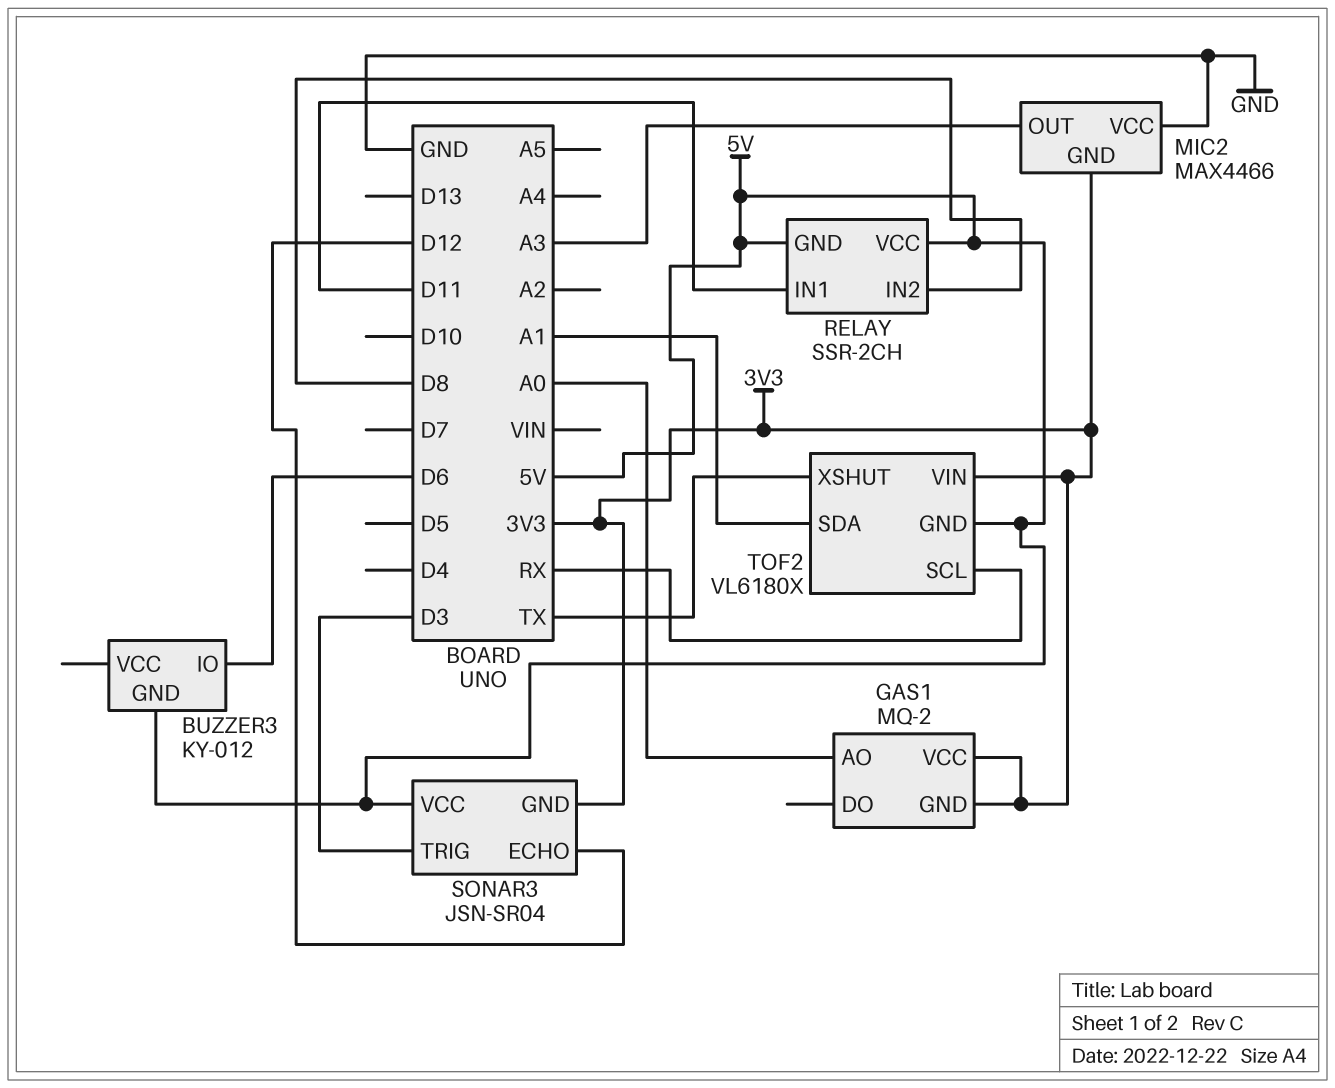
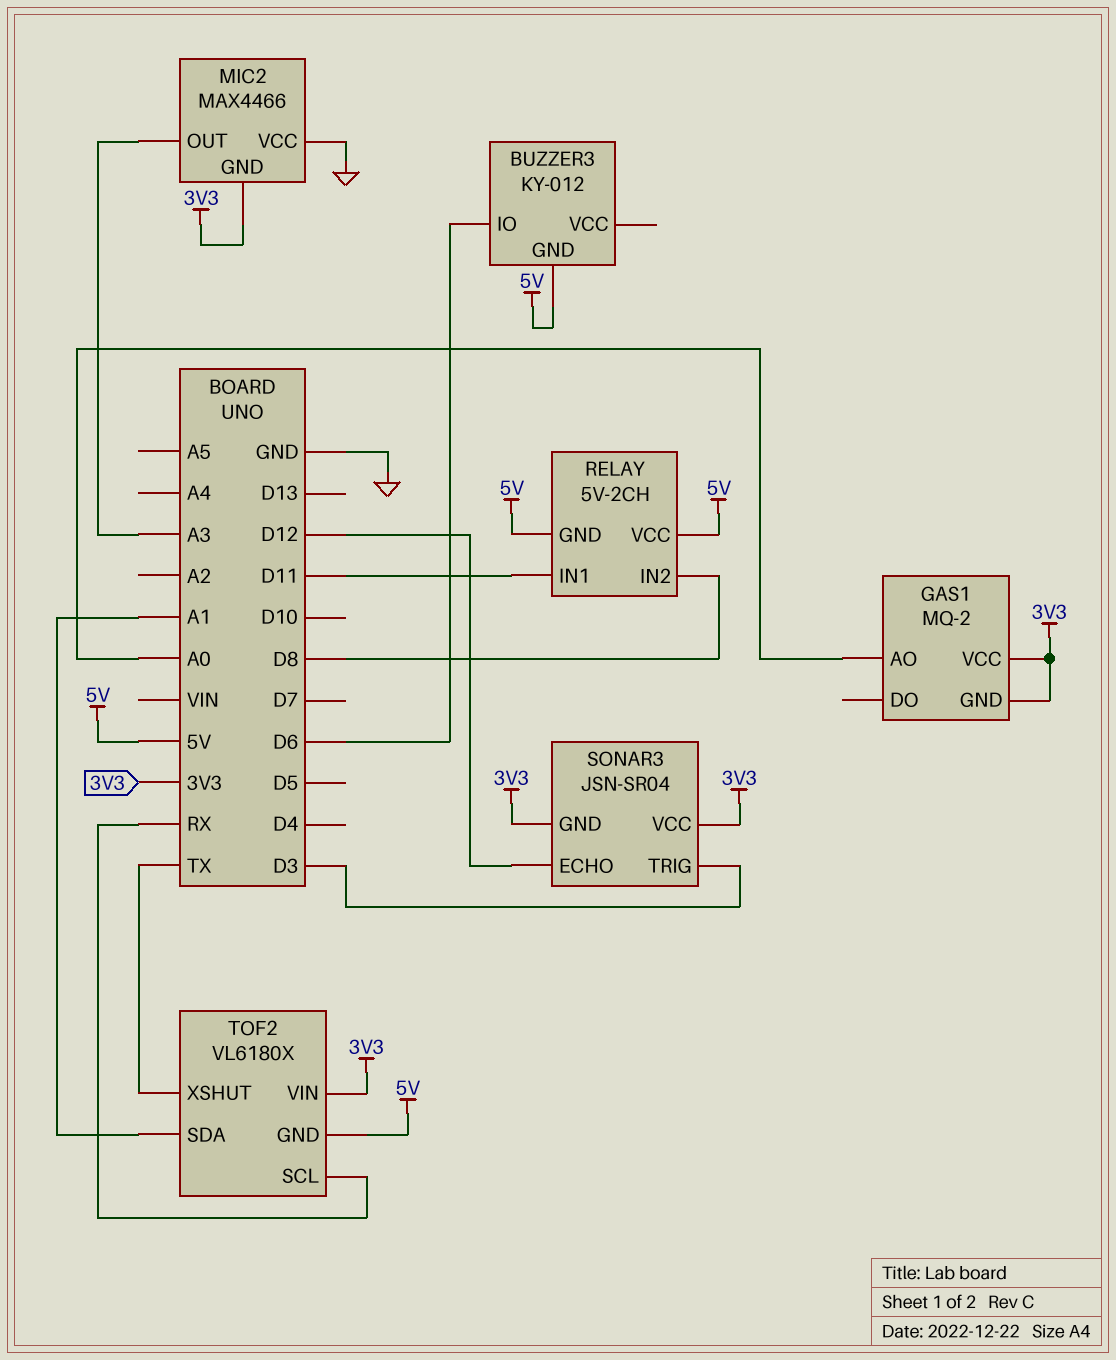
RELAY: SSR-2CH -> 5V-2CH
SONAR3 pin VCC: 5V -> 3V3

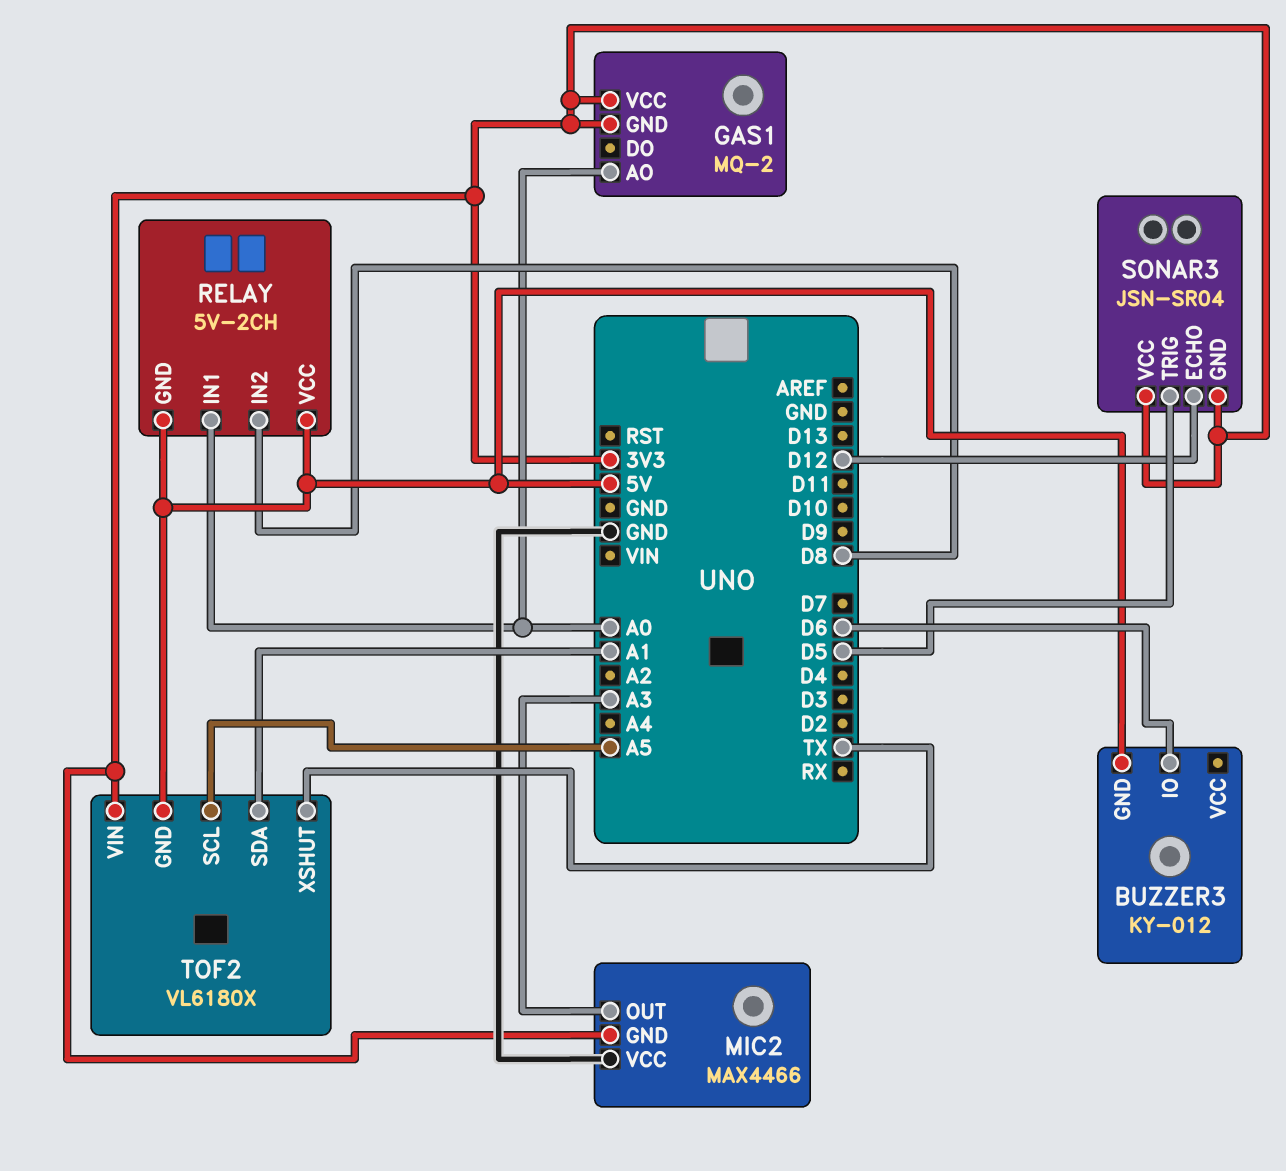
RELAY pin IN1: D11 -> A0
SONAR3 pin TRIG: D3 -> D5
TOF2 pin SCL: RX -> A5

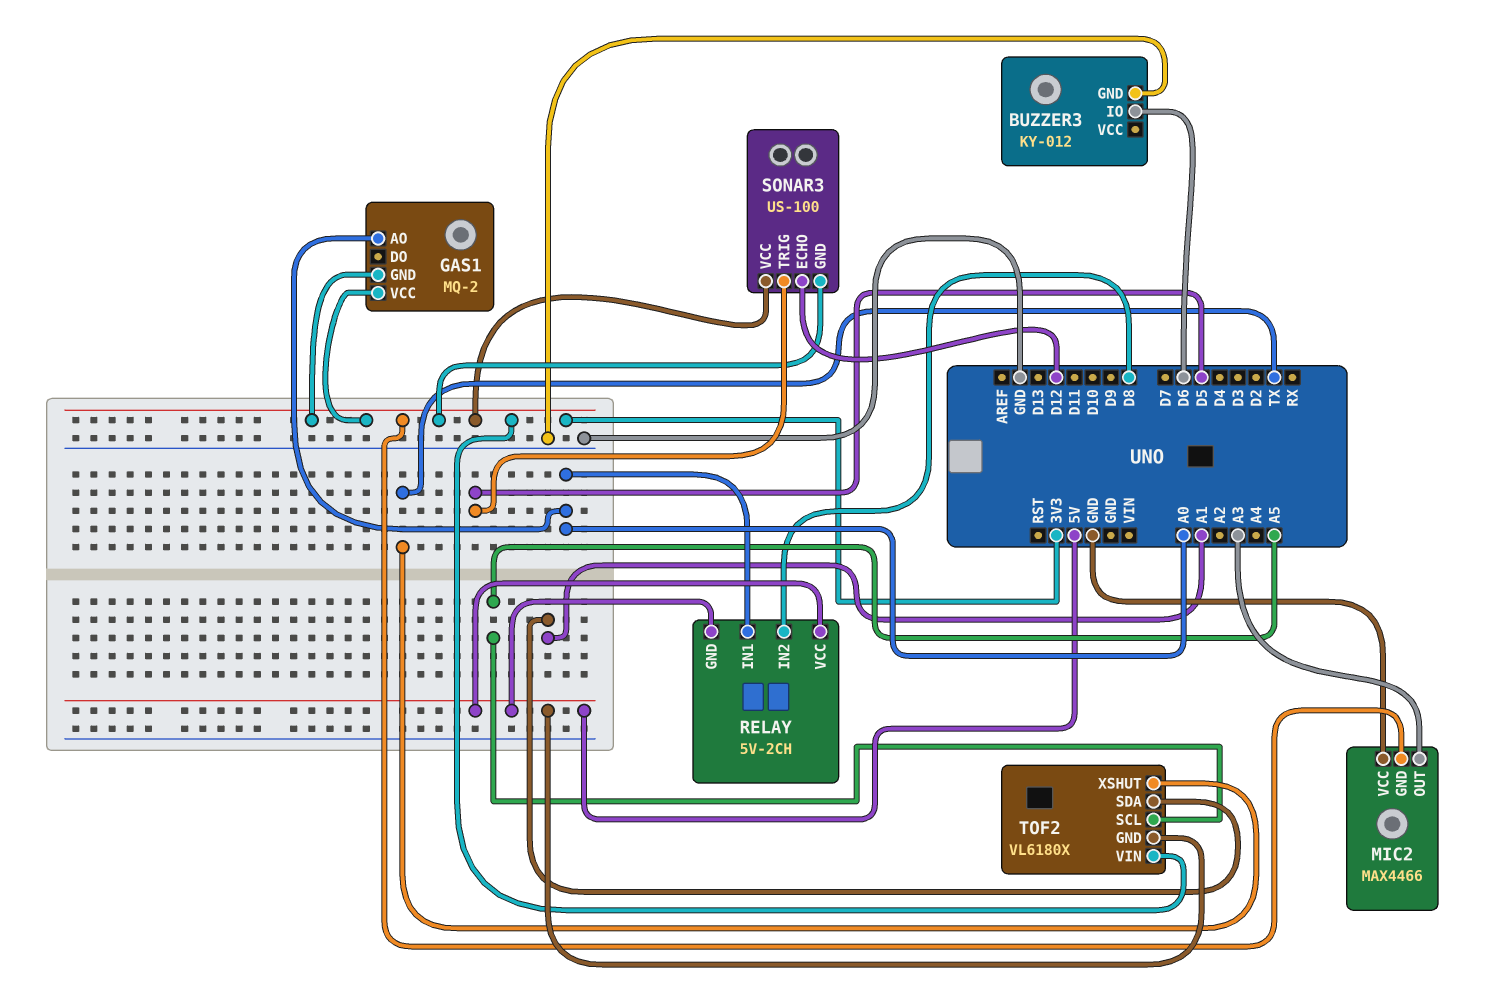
BUZZER3 pin GND: 5V -> GND
SONAR3: JSN-SR04 -> US-100

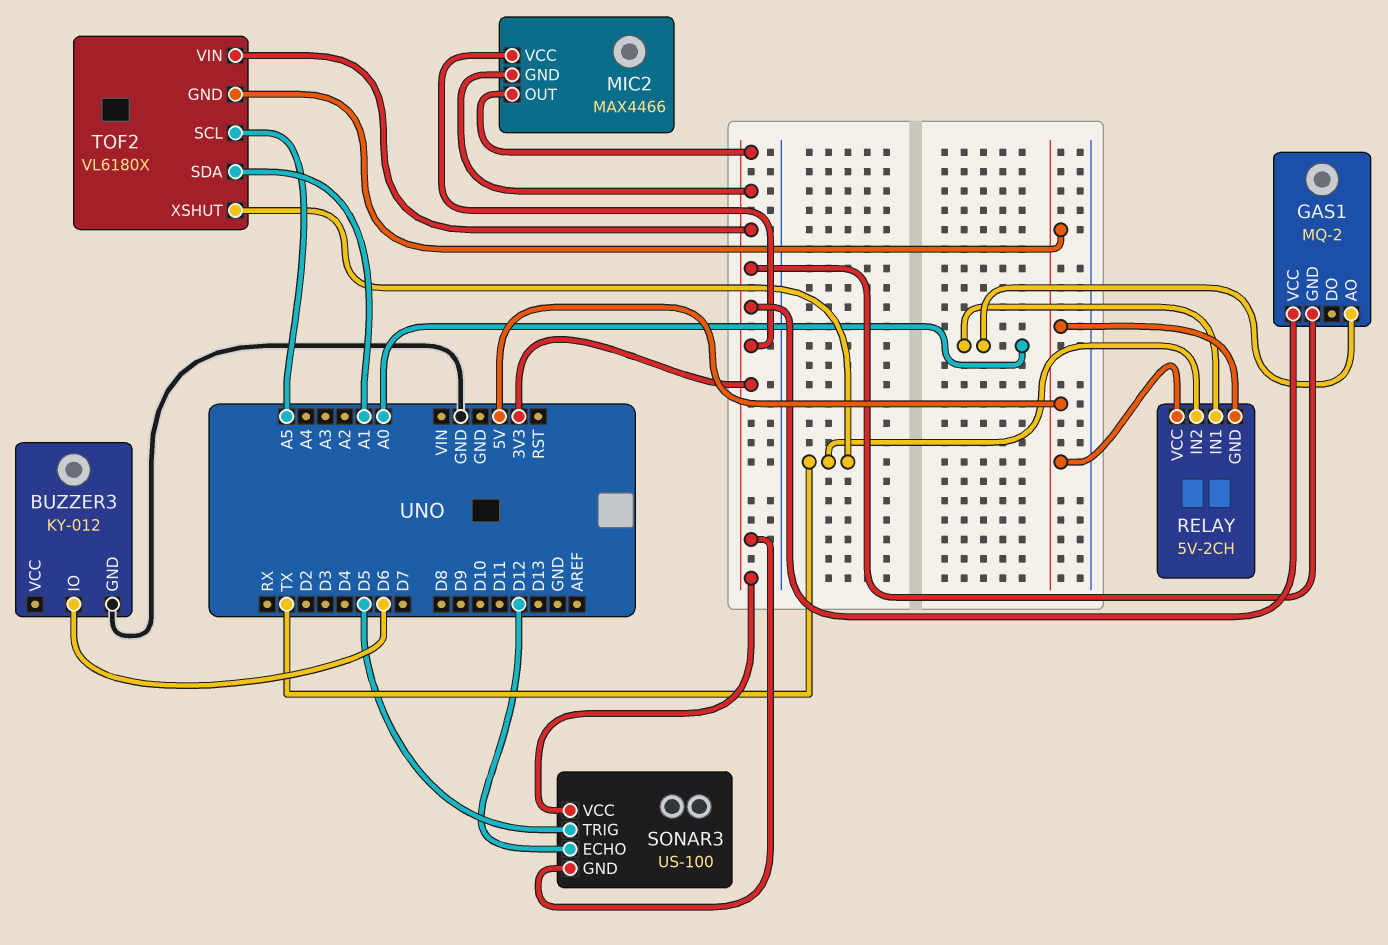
MIC2 pin OUT: A3 -> 3V3
MIC2 pin VCC: GND -> 3V3
RELAY pin IN2: D8 -> TX

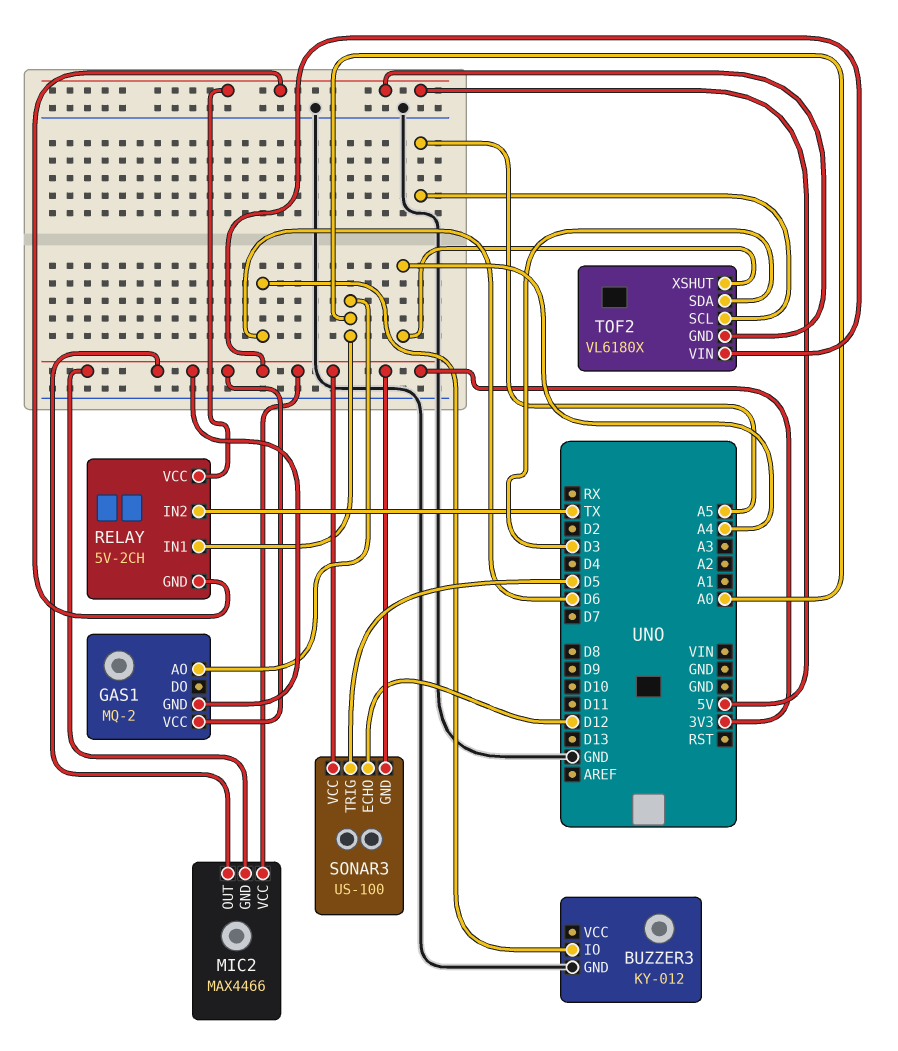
TOF2 pin SDA: A1 -> D3
TOF2 pin XSHUT: TX -> A4

